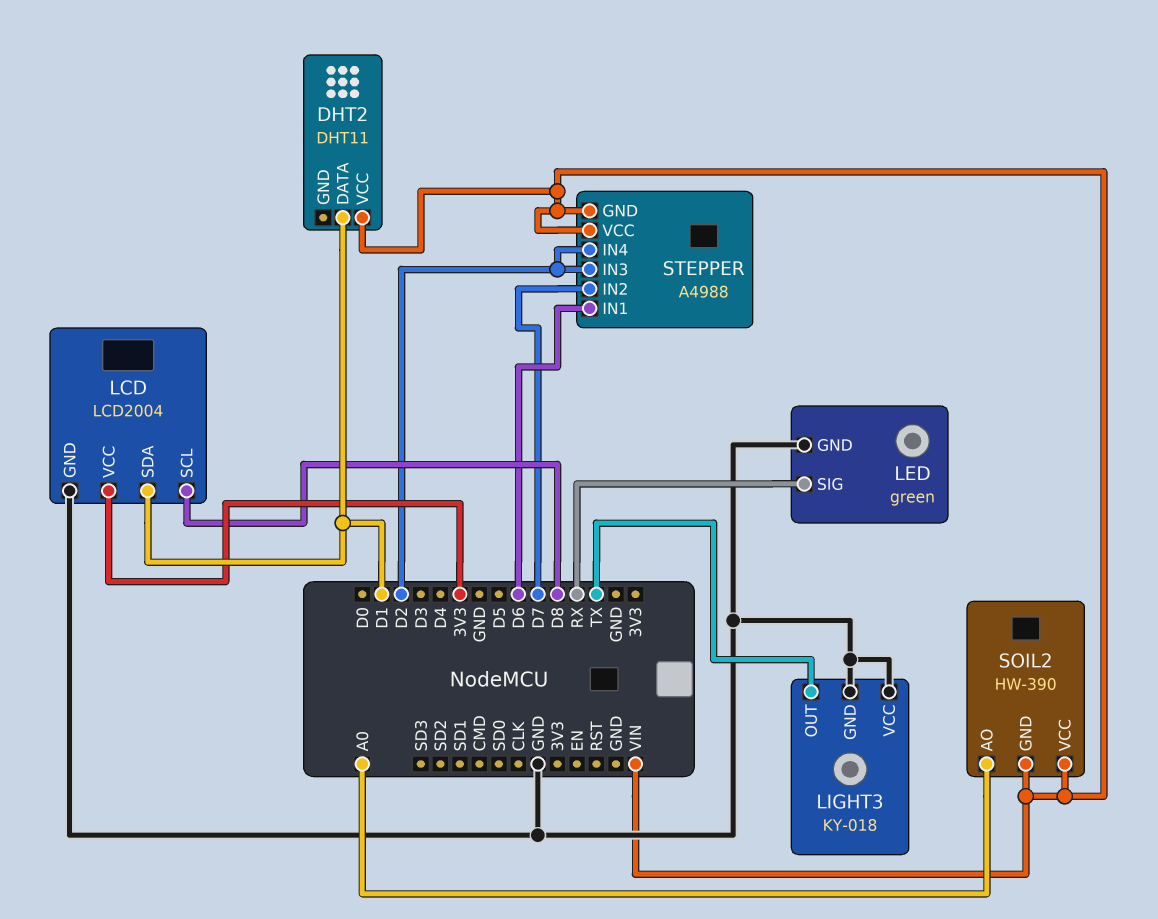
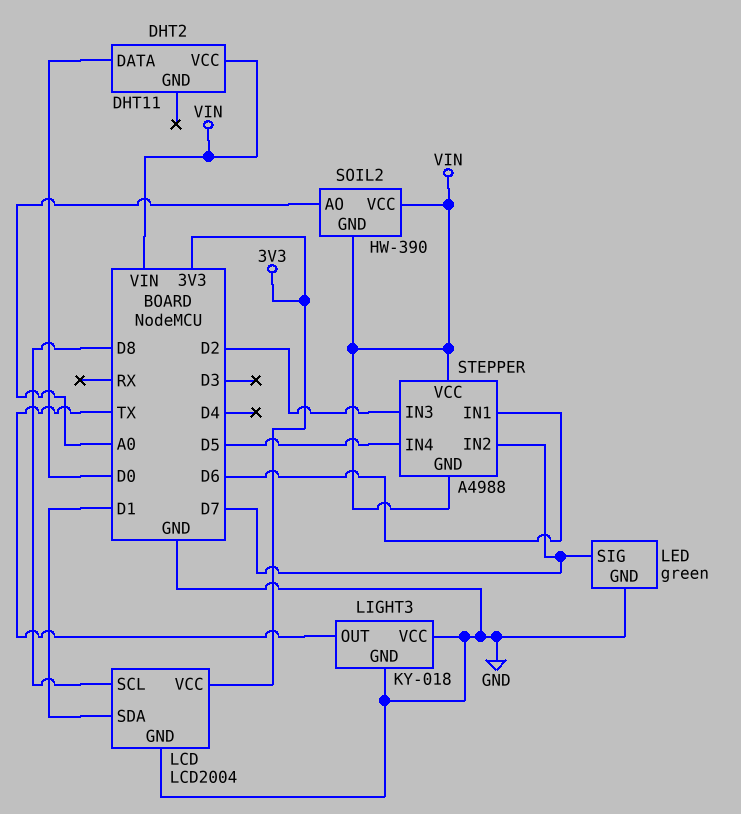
DHT2 pin DATA: D1 -> D0
LED pin SIG: RX -> D7
STEPPER pin IN4: D2 -> D5

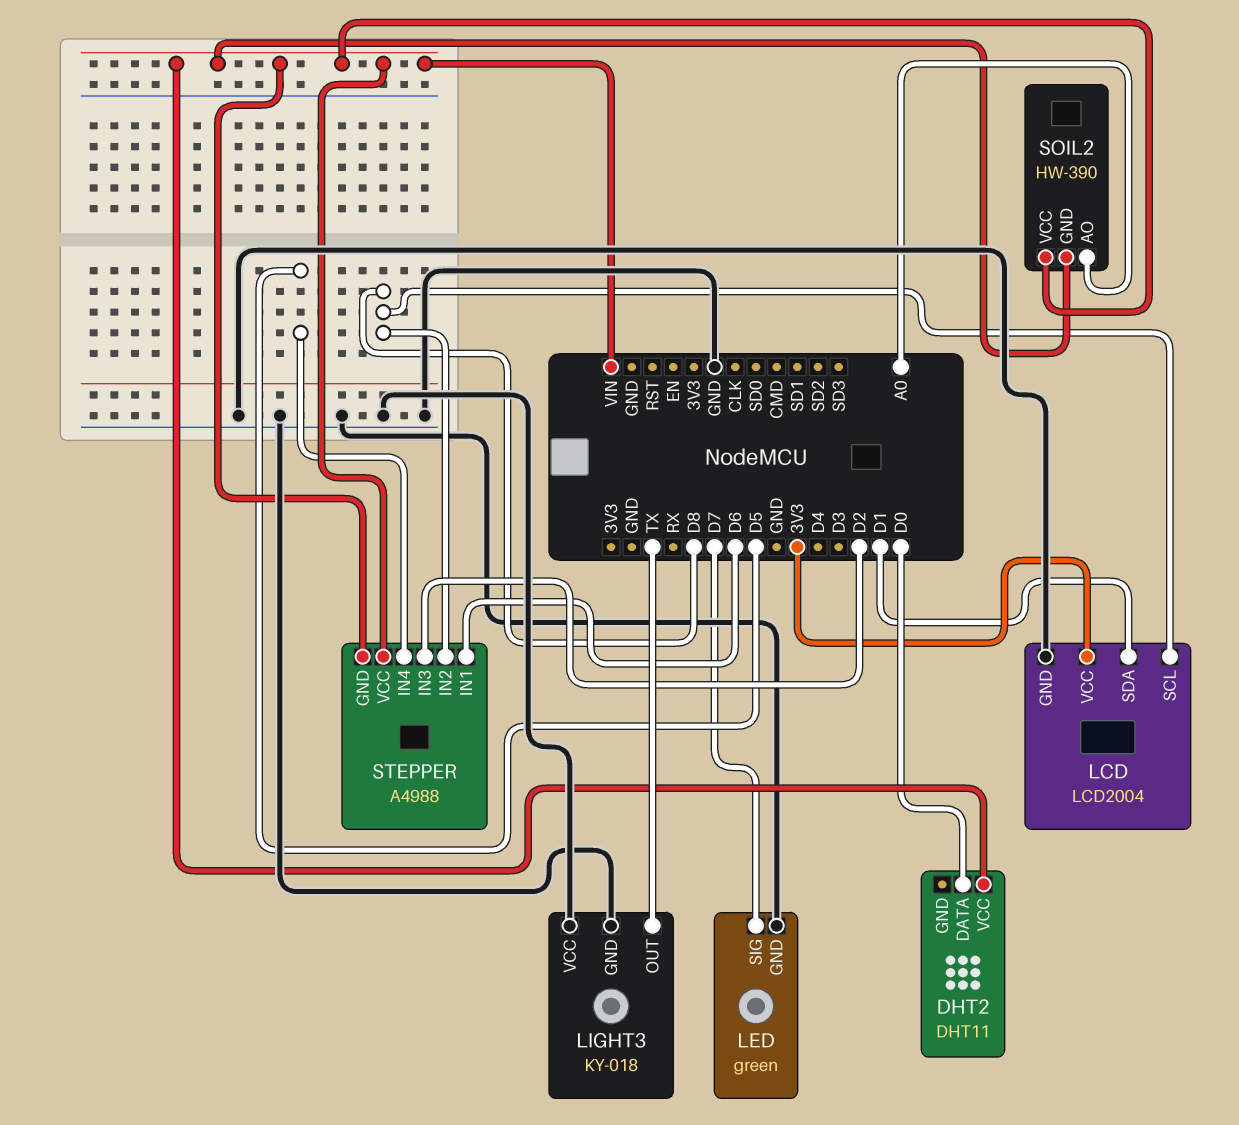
STEPPER pin IN2: D7 -> D8

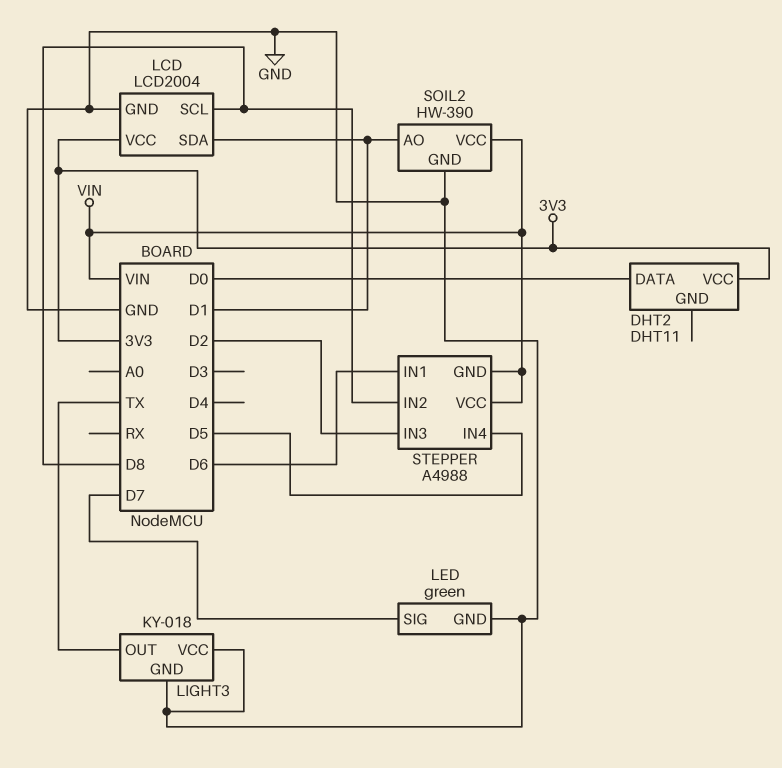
DHT2 pin VCC: VIN -> 3V3
SOIL2 pin AO: A0 -> D1
SOIL2 pin GND: VIN -> GND

